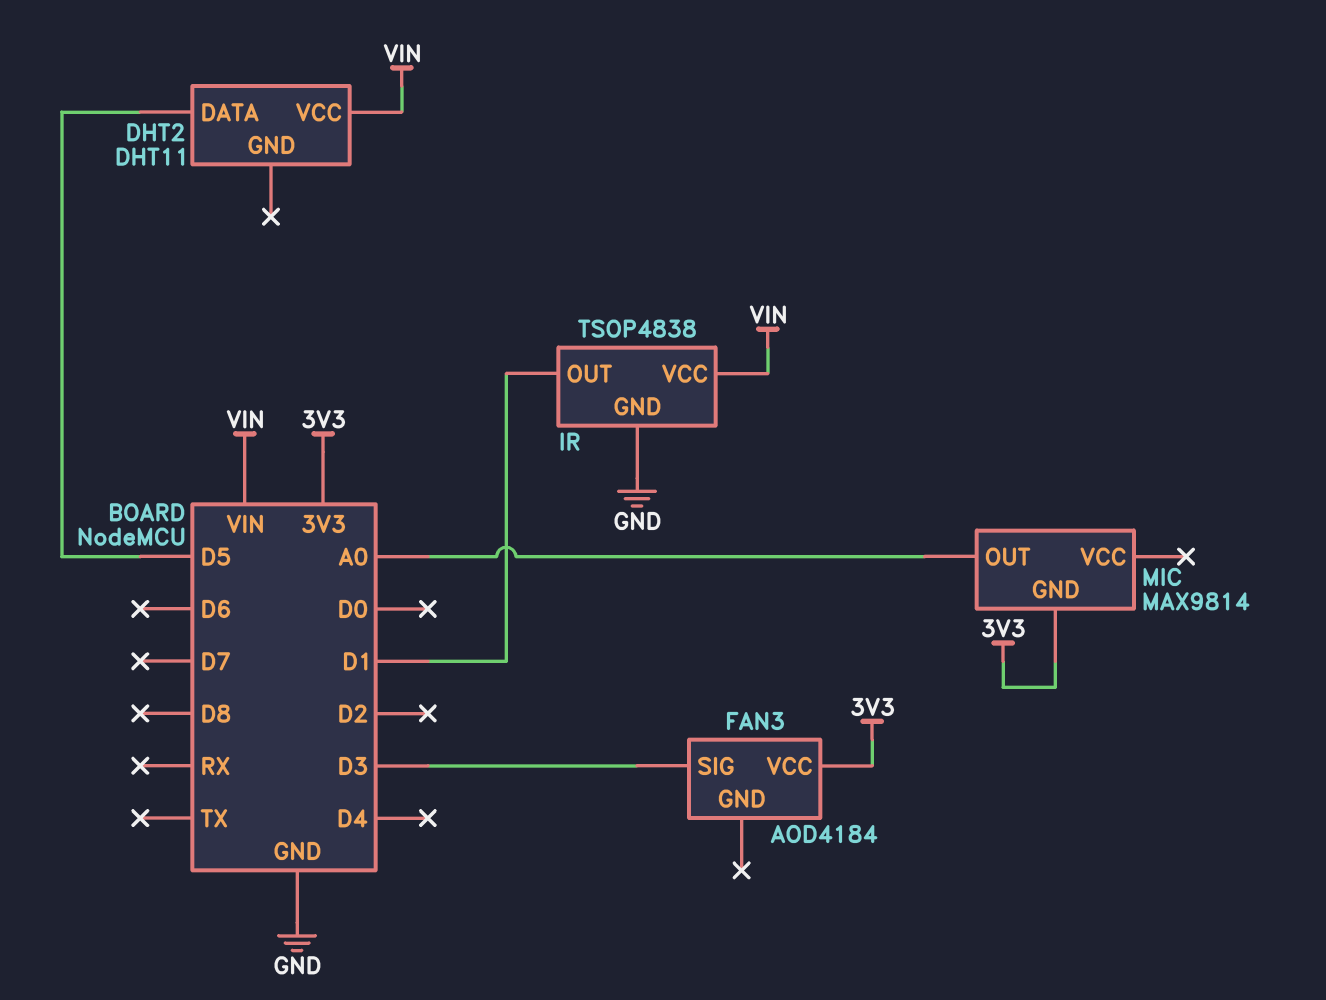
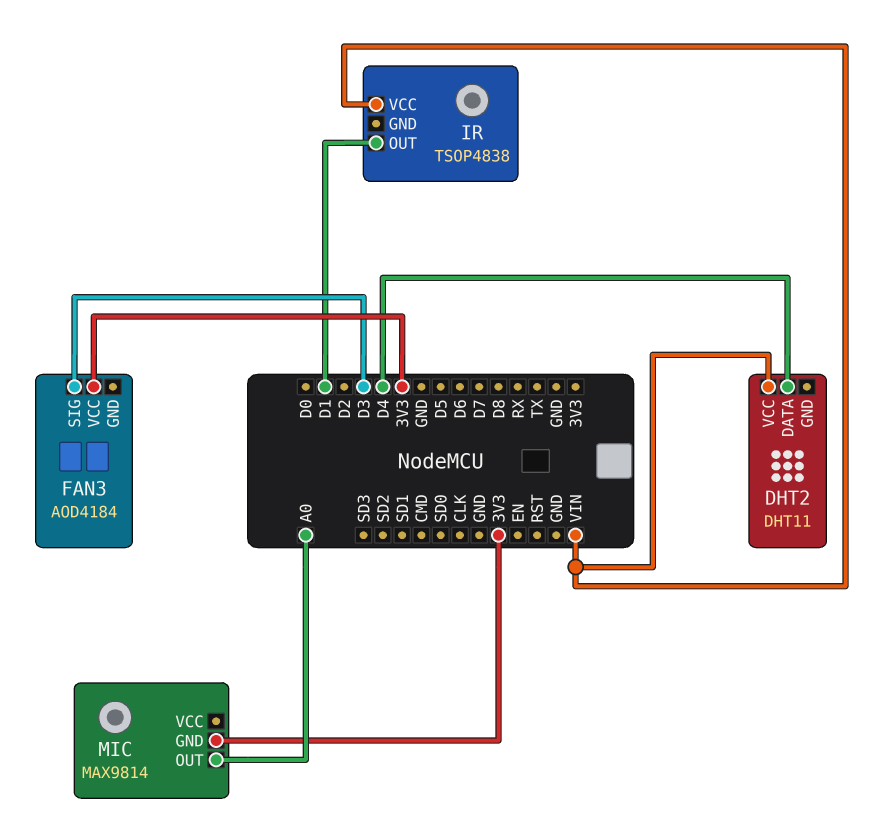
DHT2 pin DATA: D5 -> D4
IR pin GND: GND -> none

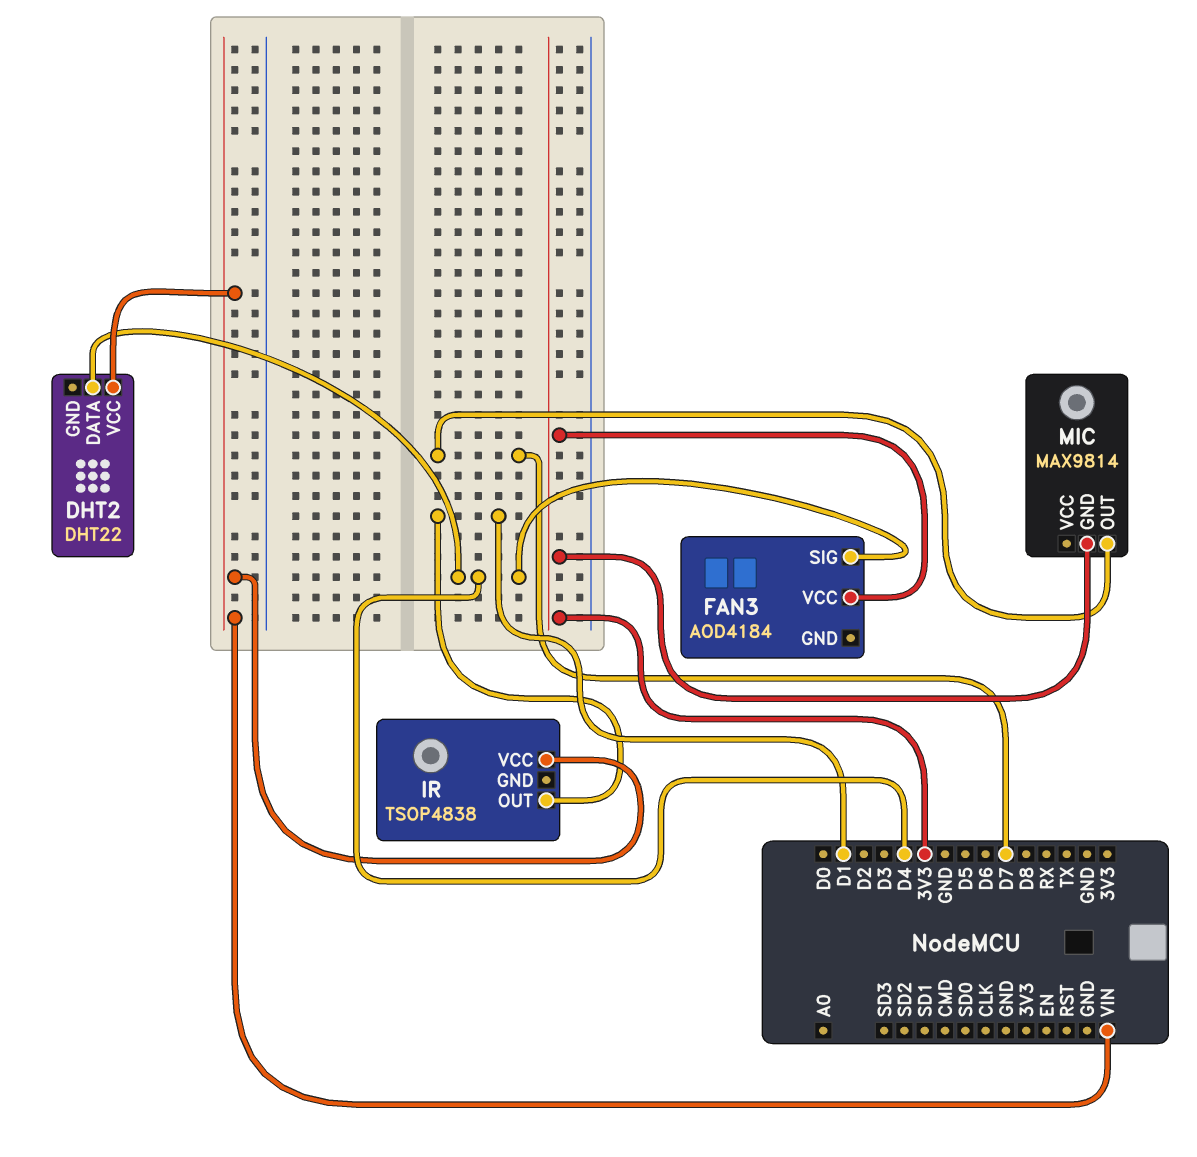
DHT2: DHT11 -> DHT22
FAN3 pin SIG: D3 -> D4
MIC pin OUT: A0 -> D7

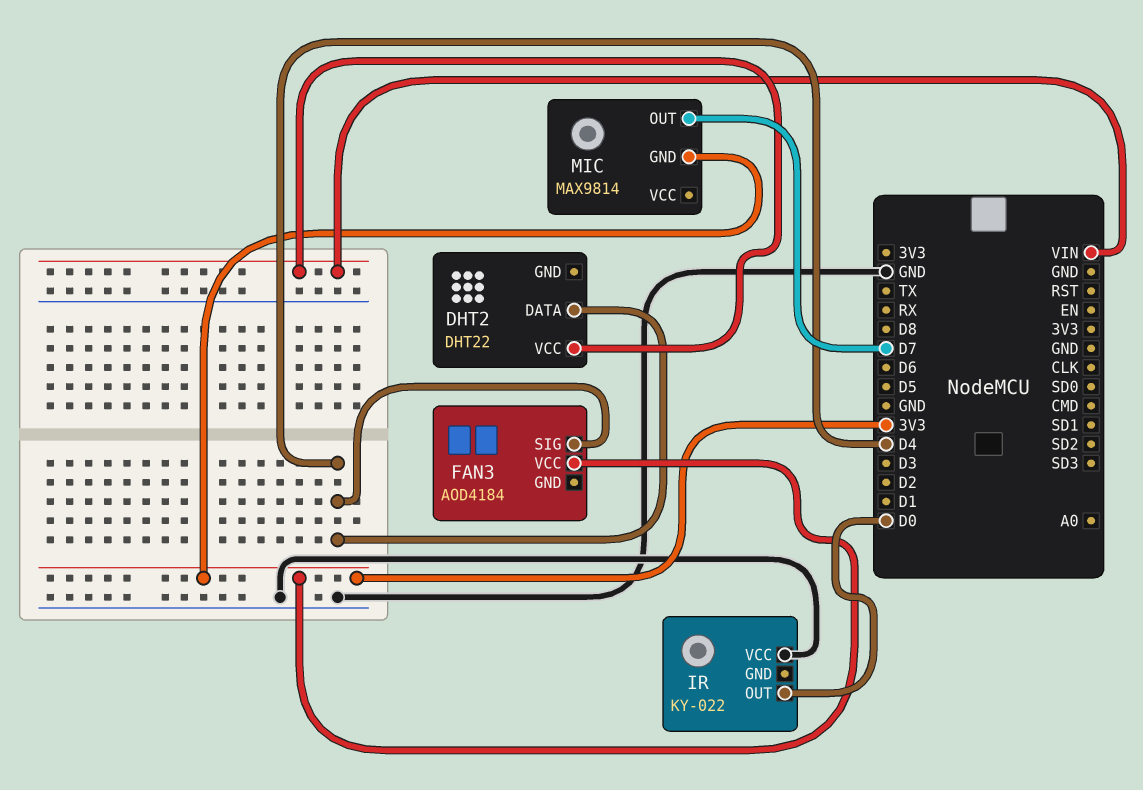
IR: TSOP4838 -> KY-022
IR pin OUT: D1 -> D0
IR pin VCC: VIN -> GND

